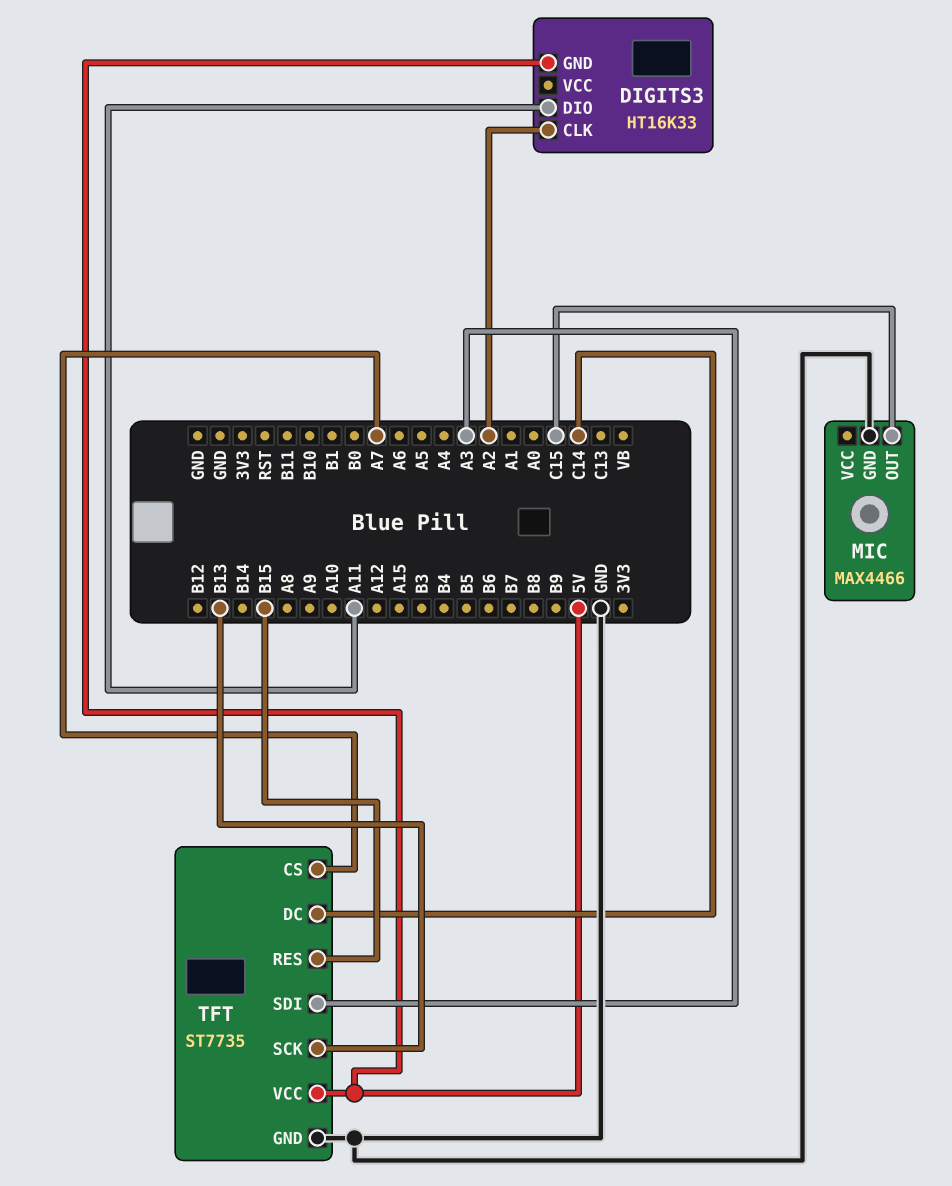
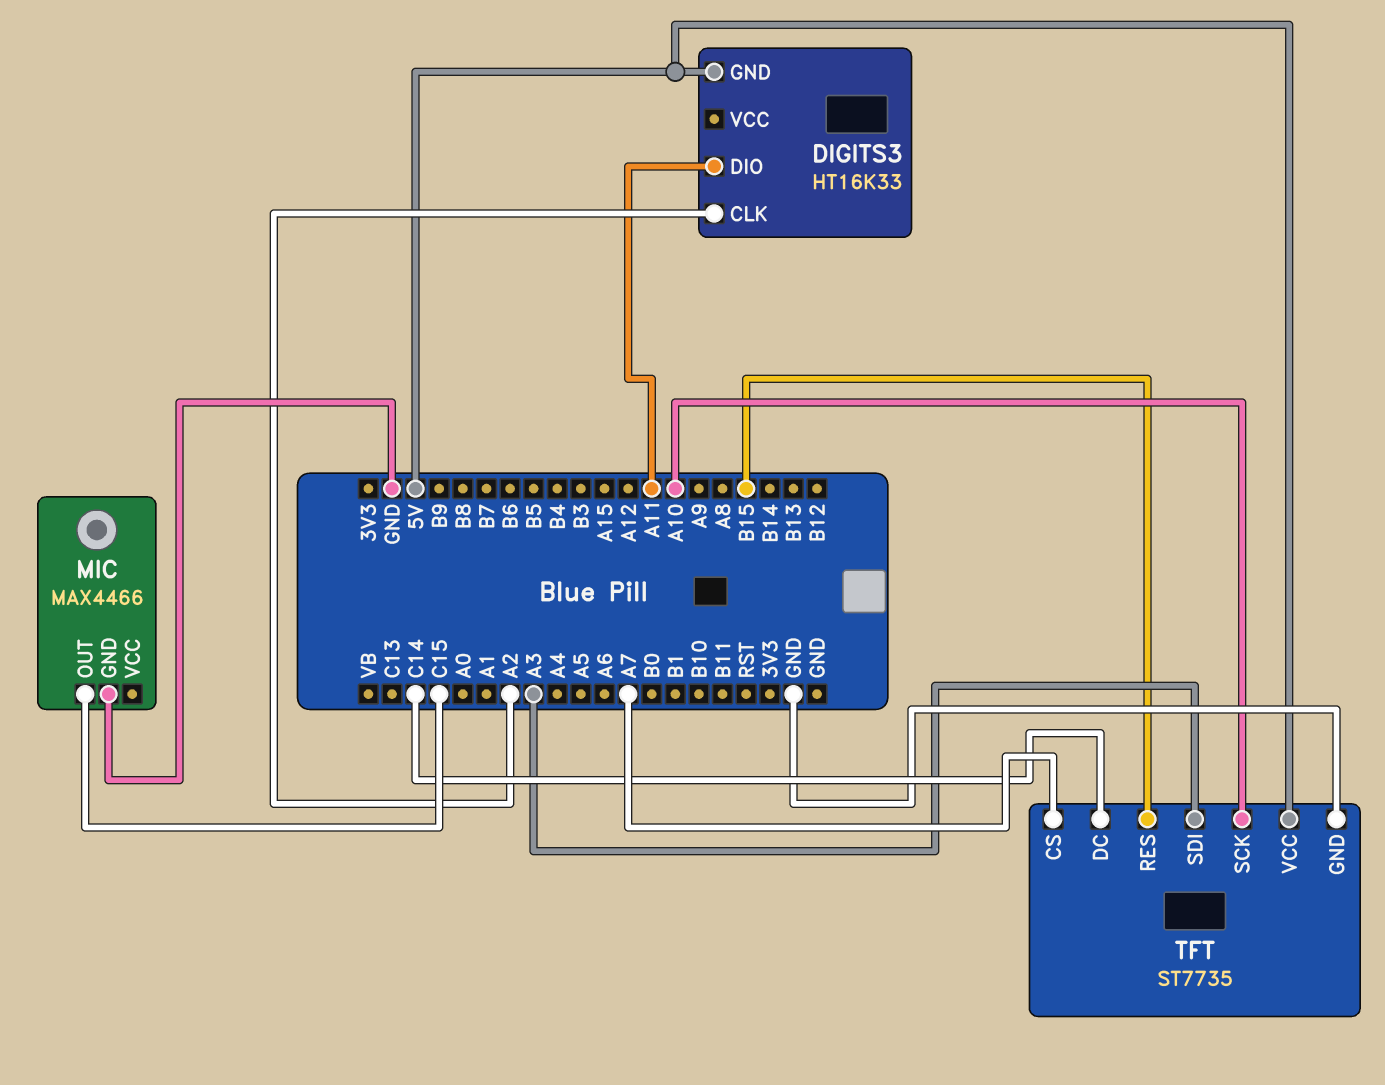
TFT pin SCK: B13 -> A10

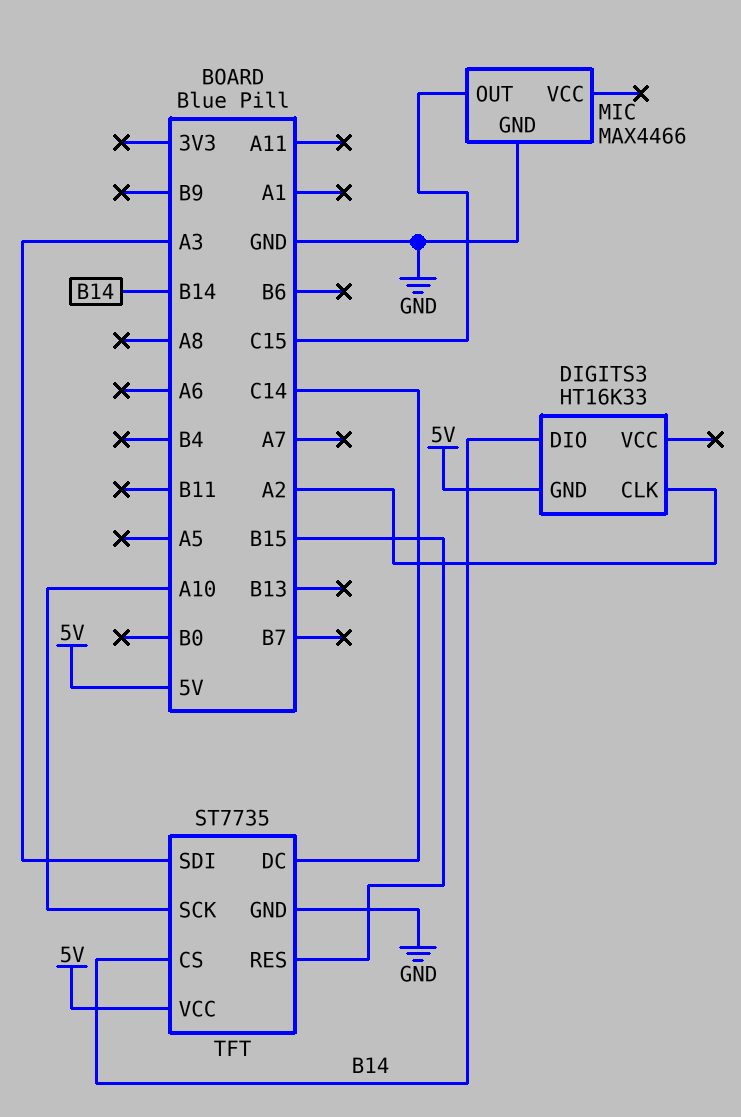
DIGITS3 pin DIO: A11 -> B14
TFT pin CS: A7 -> B14

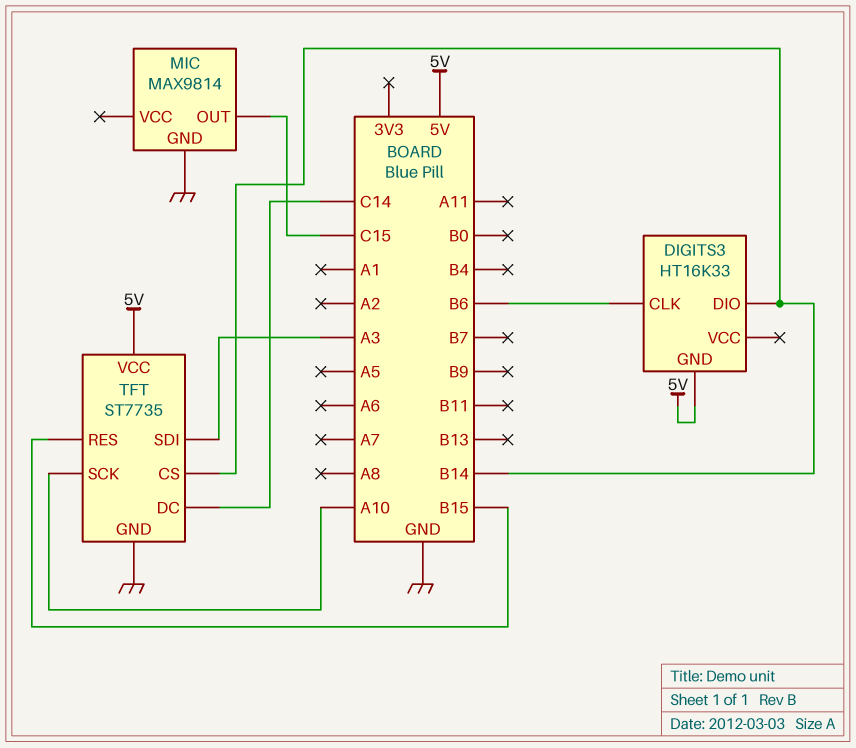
DIGITS3 pin CLK: A2 -> B6
MIC: MAX4466 -> MAX9814

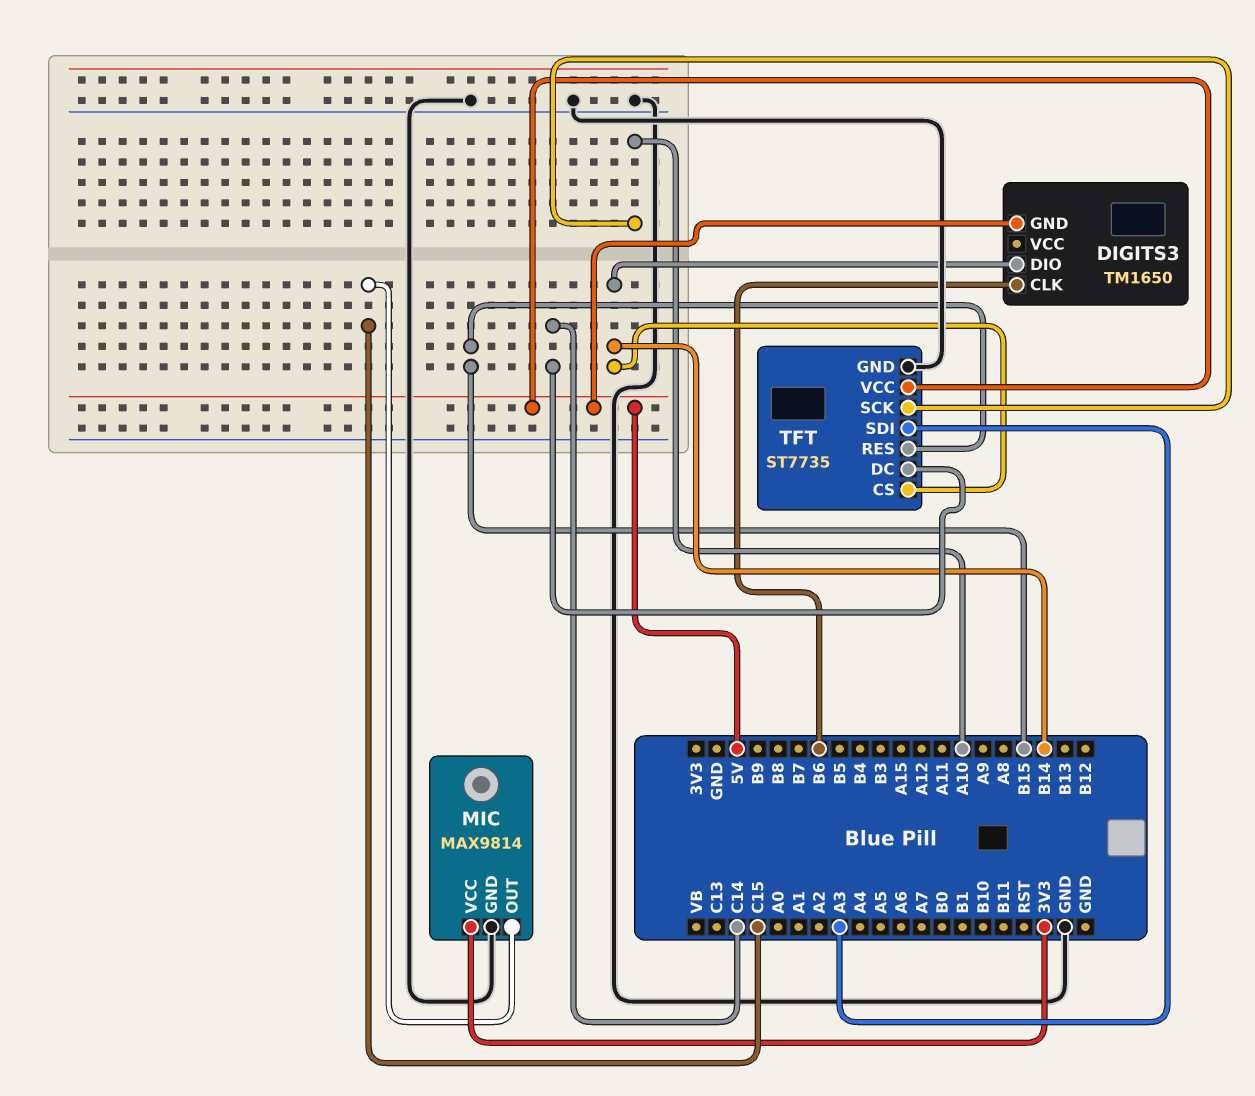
DIGITS3: HT16K33 -> TM1650
MIC pin VCC: none -> 3V3

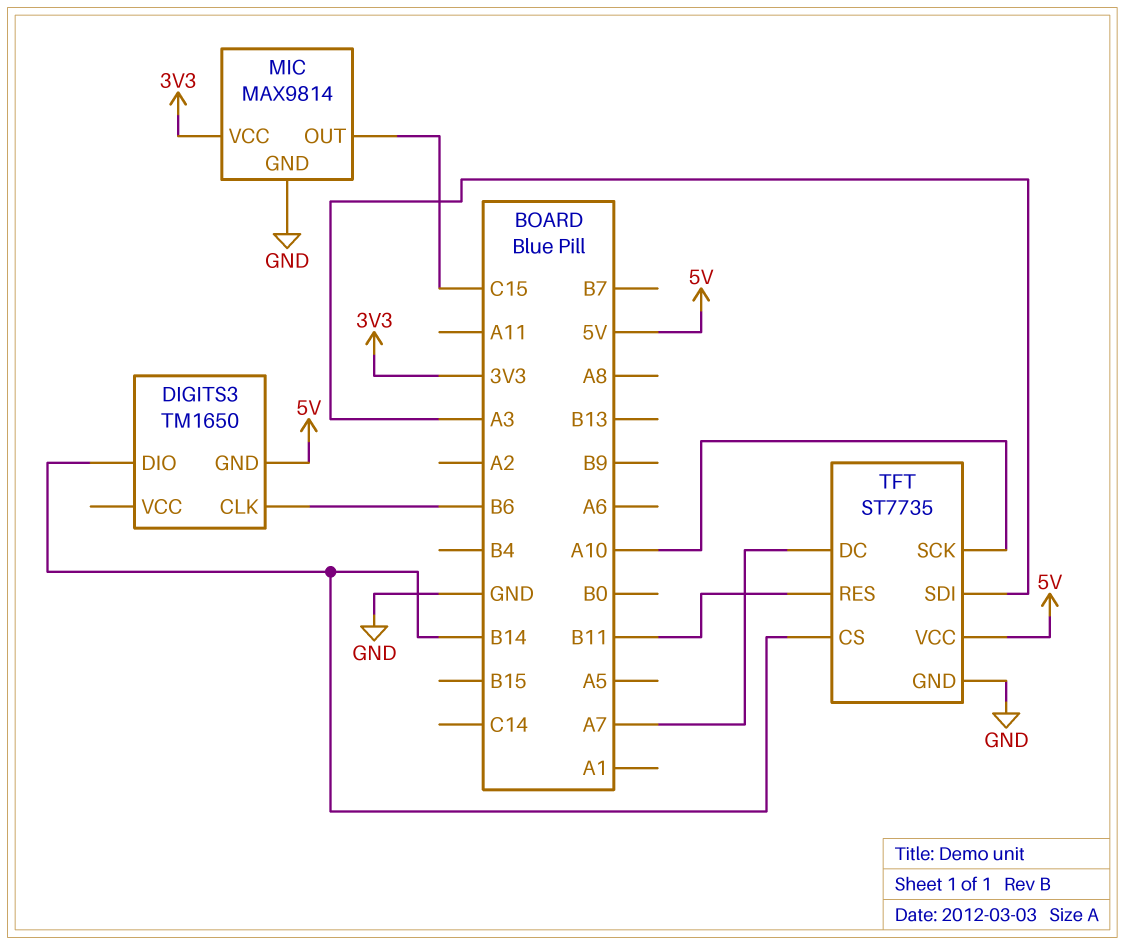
TFT pin DC: C14 -> A7
TFT pin RES: B15 -> B11

